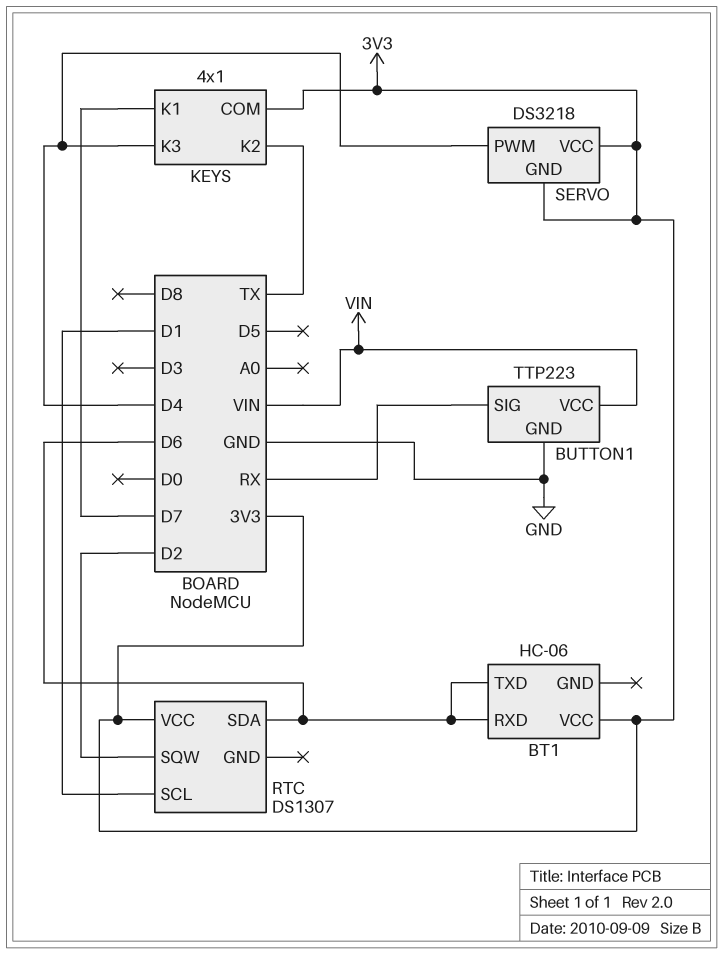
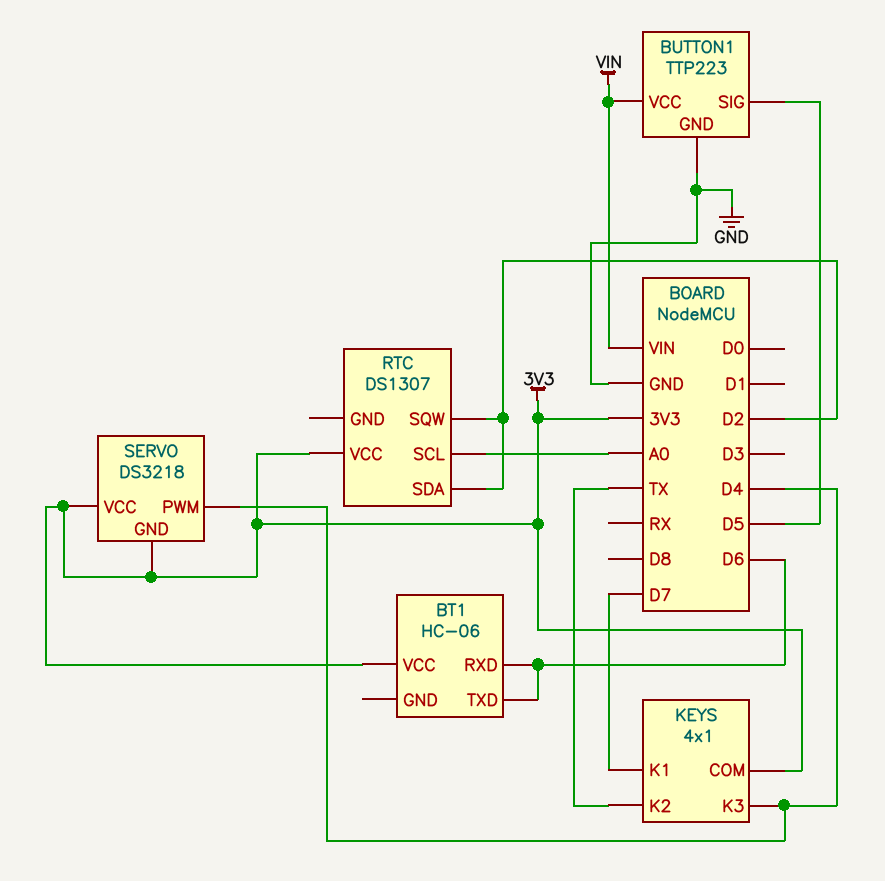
BUTTON1 pin SIG: RX -> D5
RTC pin SCL: D1 -> A0
RTC pin SDA: D6 -> D2

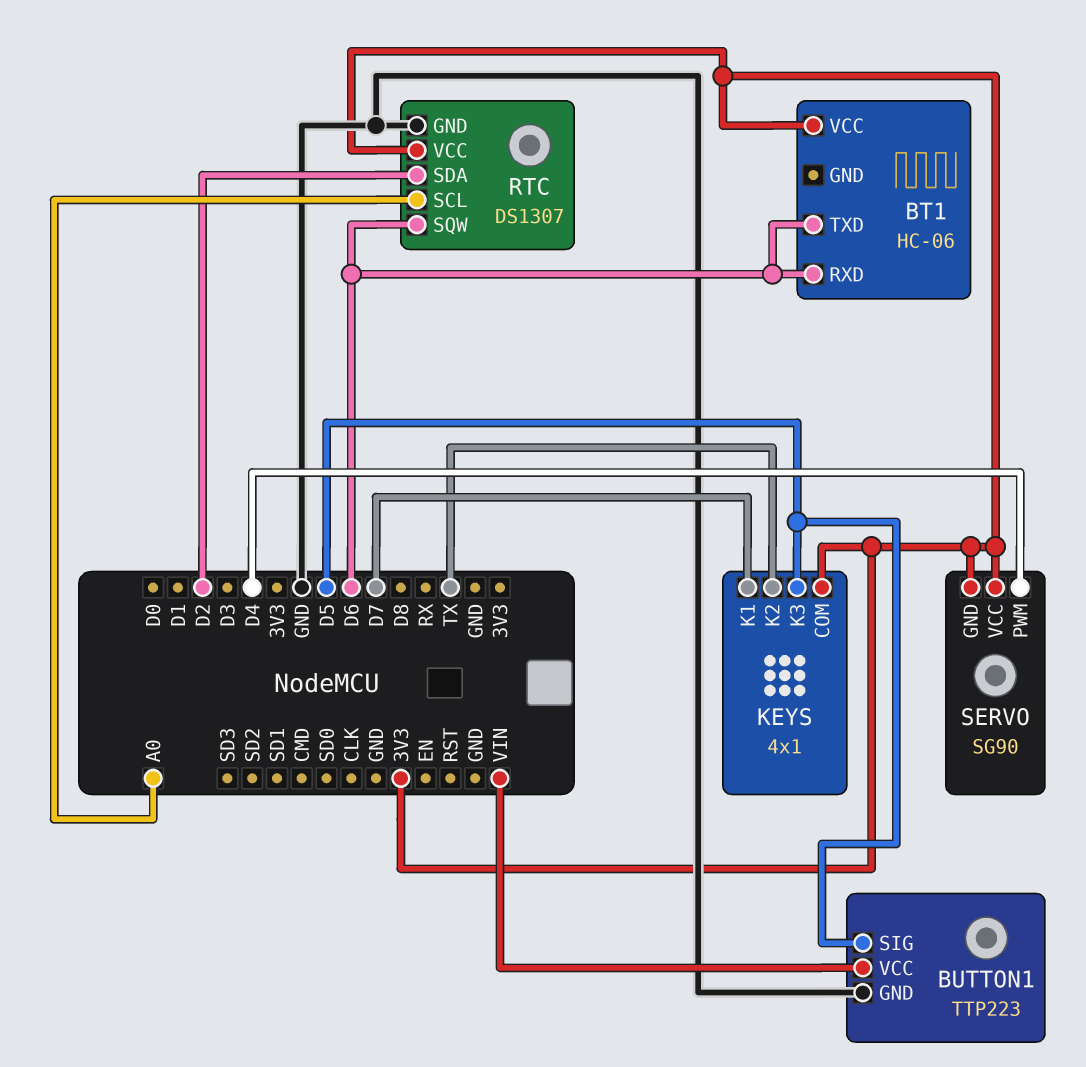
KEYS pin K3: D4 -> D5
RTC pin GND: none -> GND
RTC pin SQW: D2 -> D6
SERVO: DS3218 -> SG90

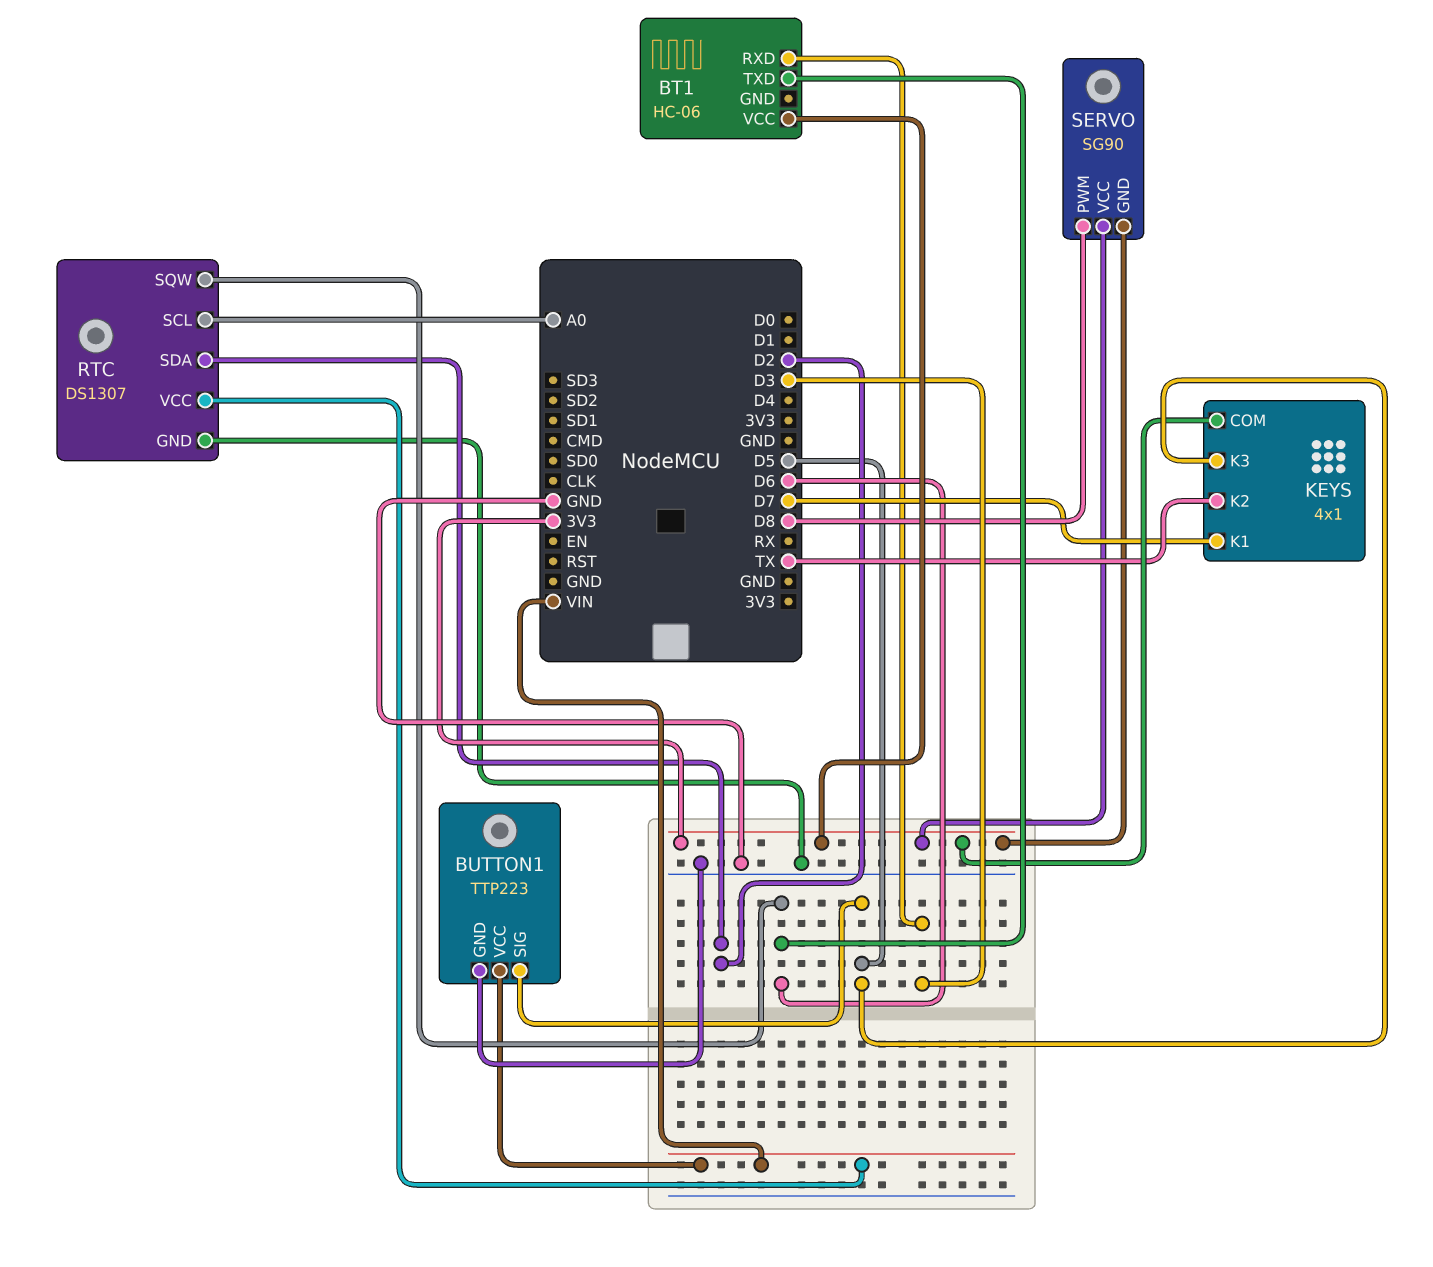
BT1 pin RXD: D6 -> D3
RTC pin VCC: 3V3 -> VIN
SERVO pin PWM: D4 -> D8

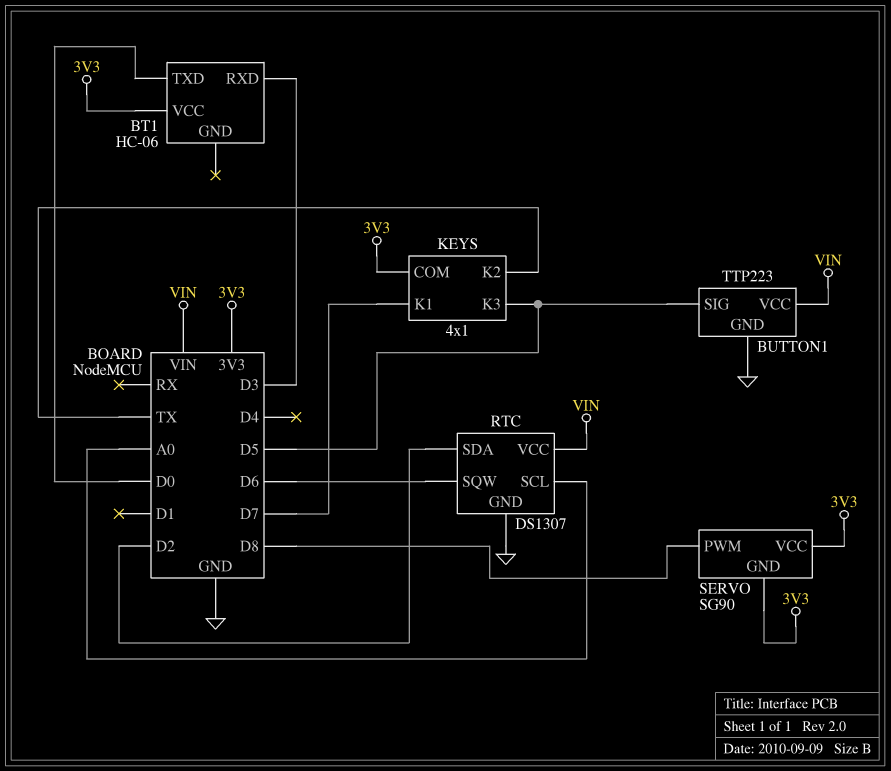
BT1 pin TXD: D6 -> D0

